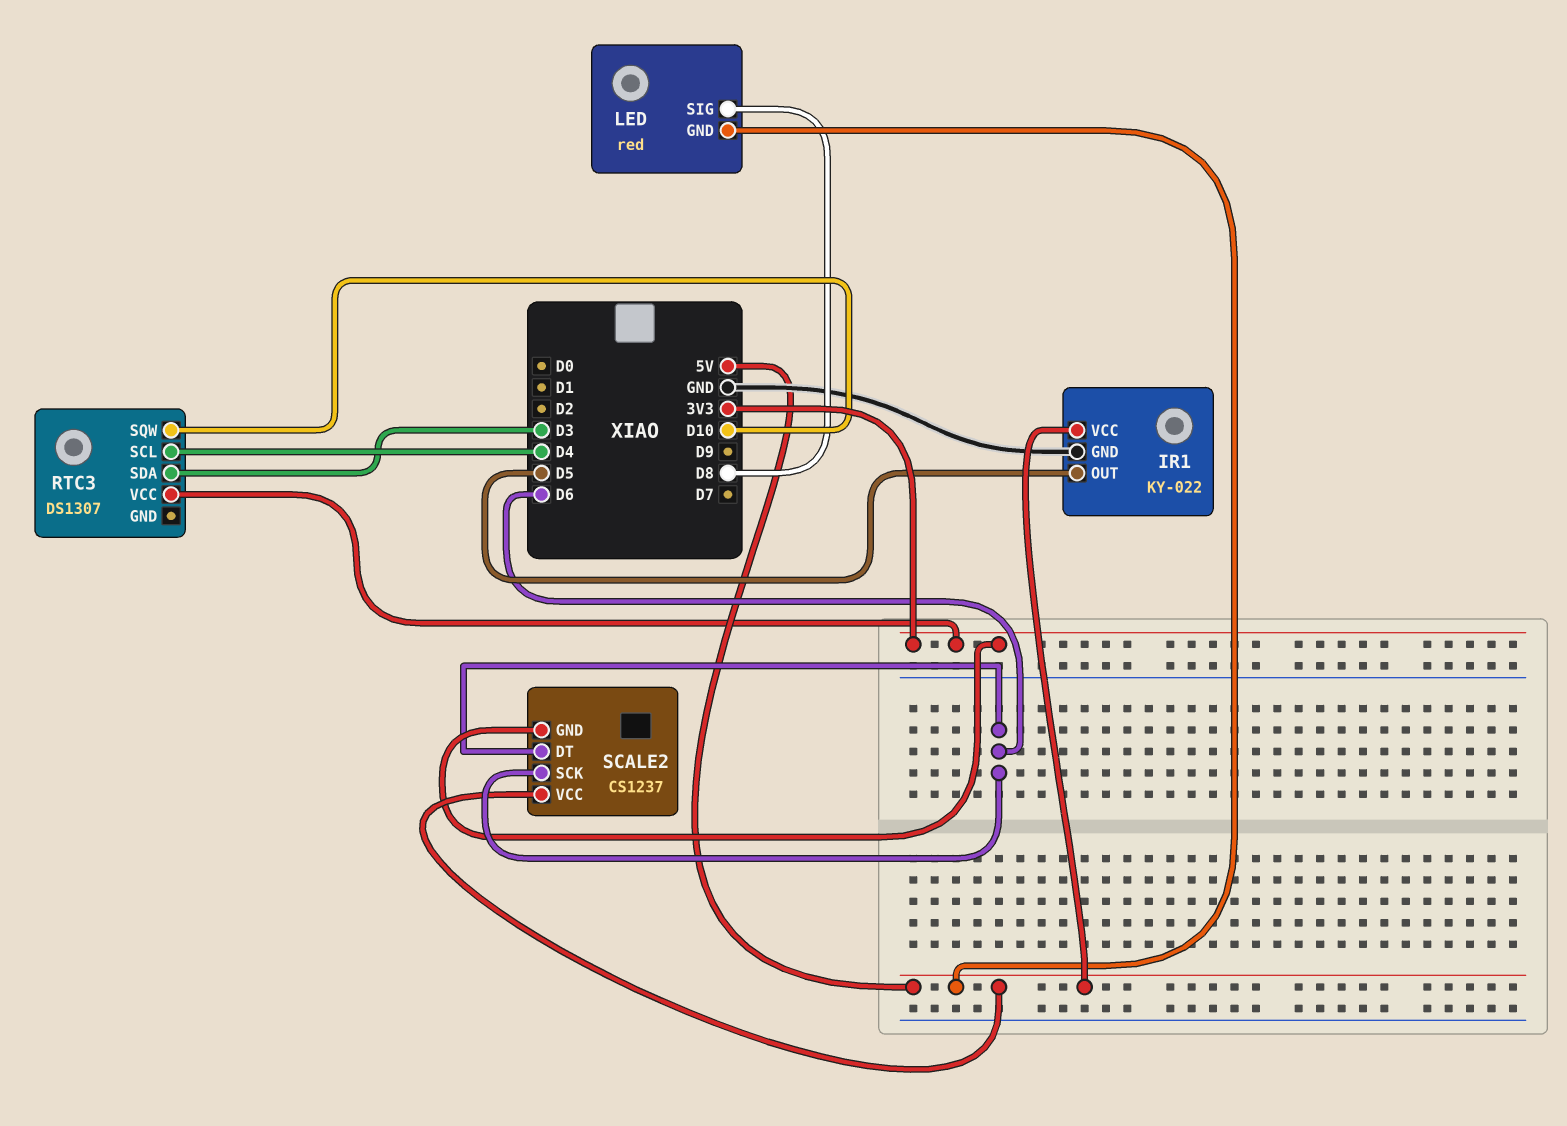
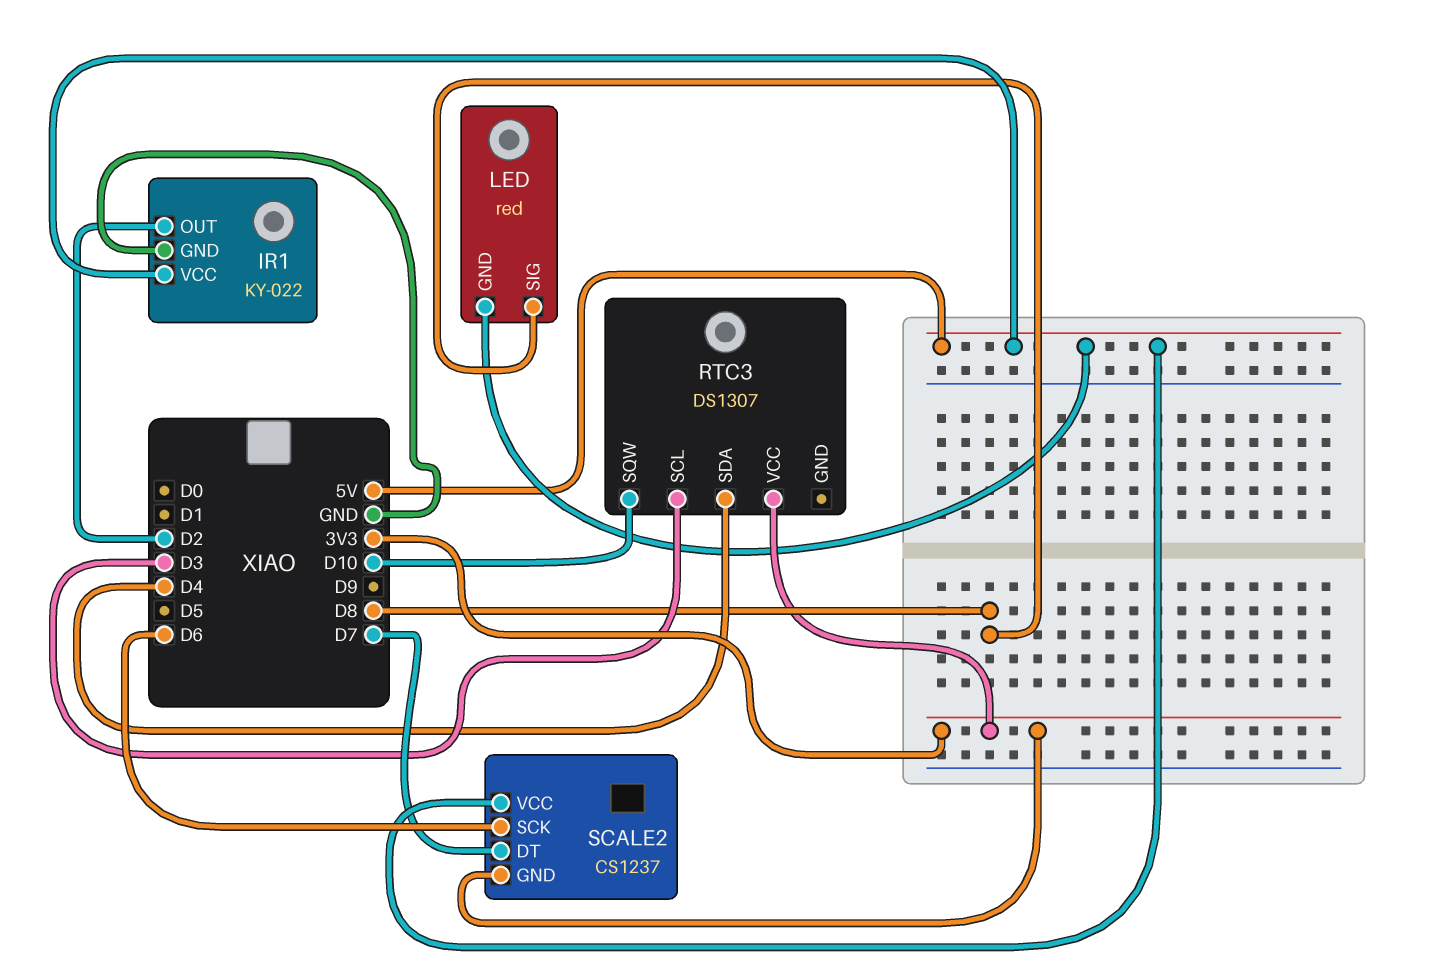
IR1 pin OUT: D5 -> D2
RTC3 pin SCL: D4 -> D3
RTC3 pin SDA: D3 -> D4
SCALE2 pin DT: D6 -> D7

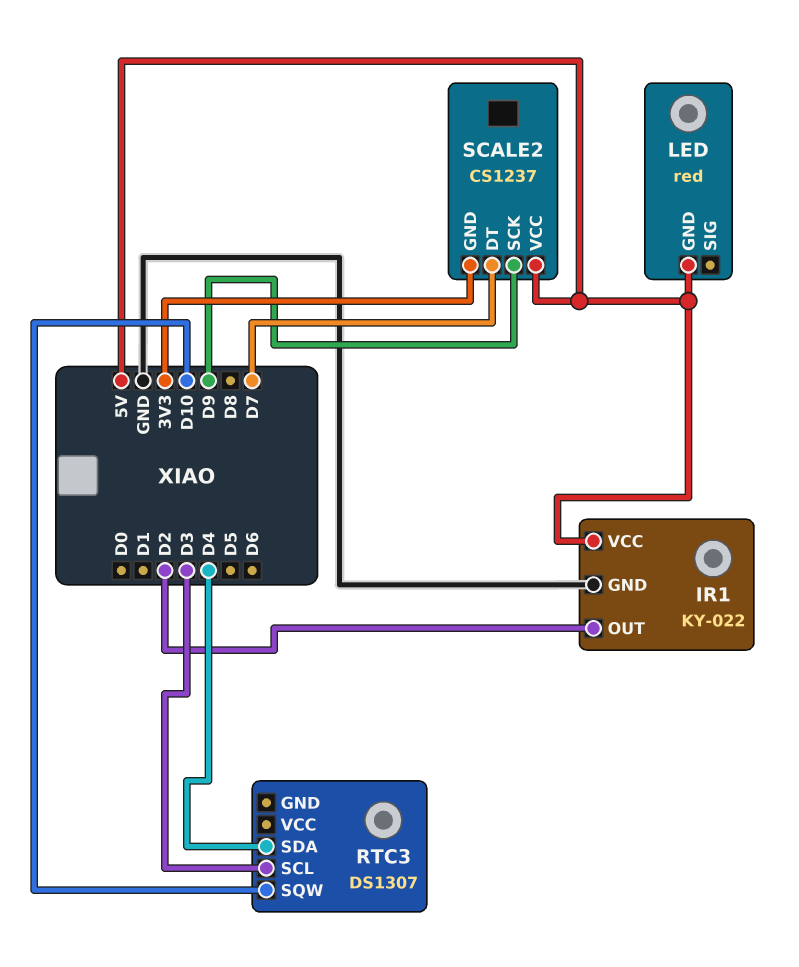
LED pin SIG: D8 -> none
RTC3 pin VCC: 3V3 -> none
SCALE2 pin SCK: D6 -> D9

